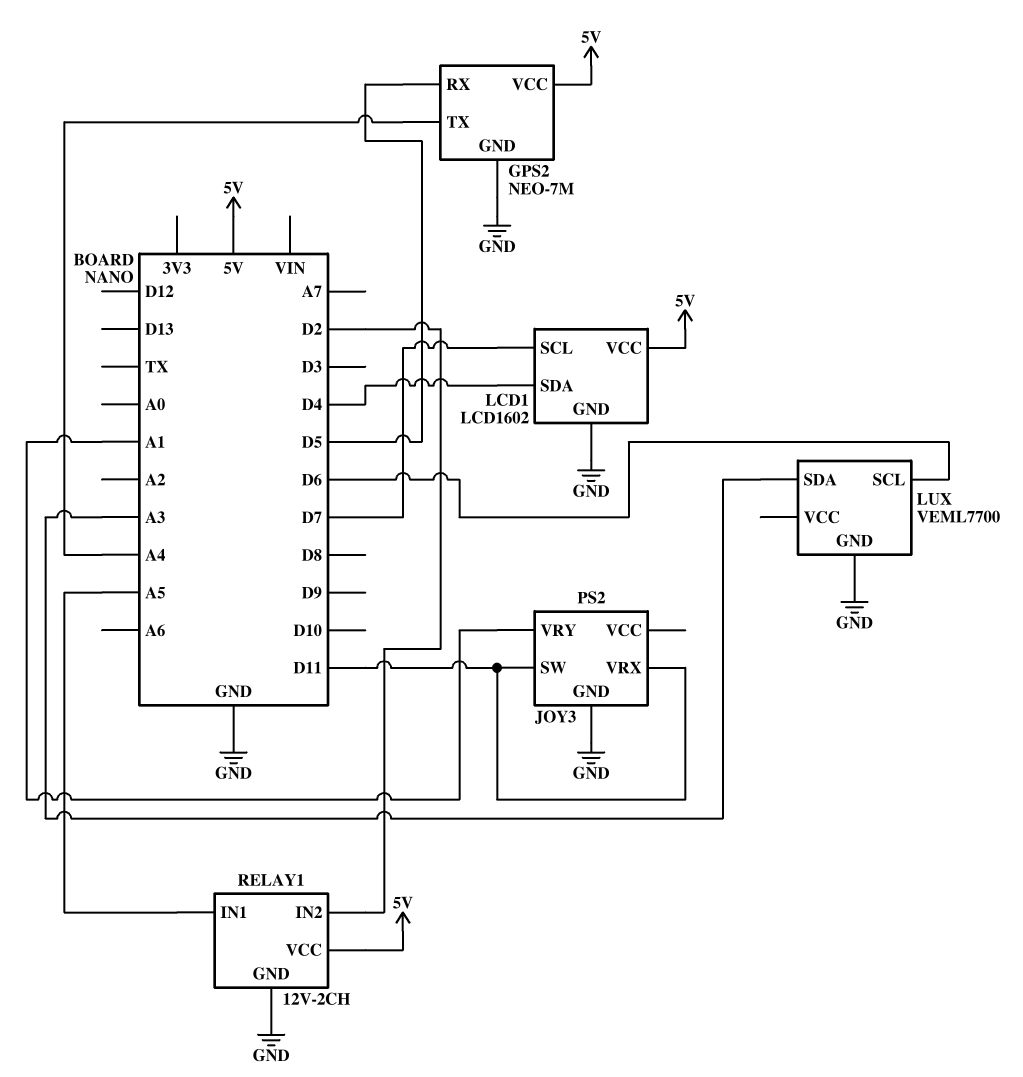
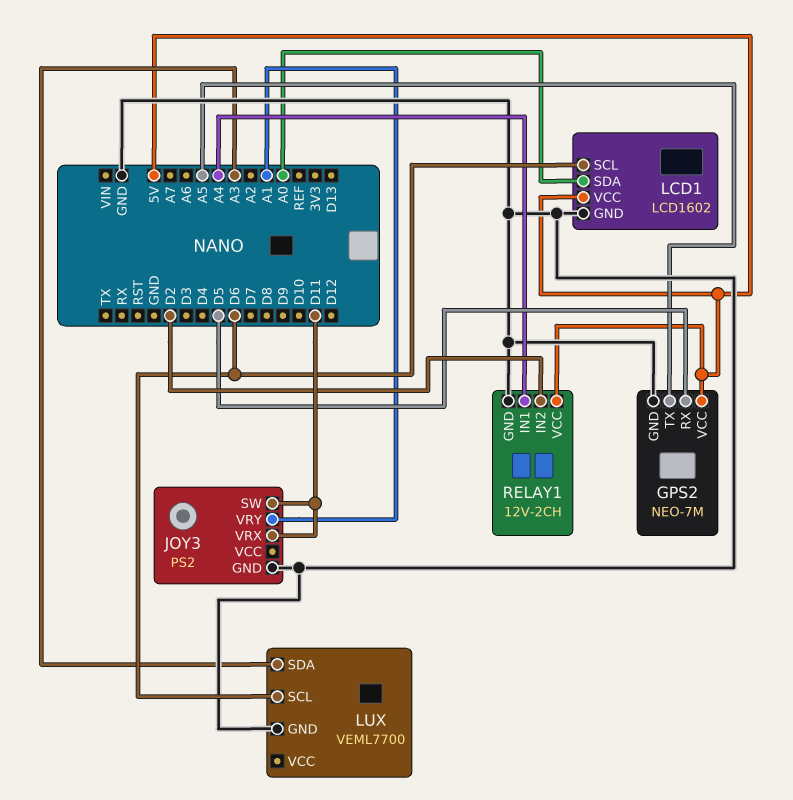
GPS2 pin TX: A4 -> A5
LCD1 pin SCL: D7 -> D6
LCD1 pin SDA: D4 -> A0
RELAY1 pin IN1: A5 -> A4

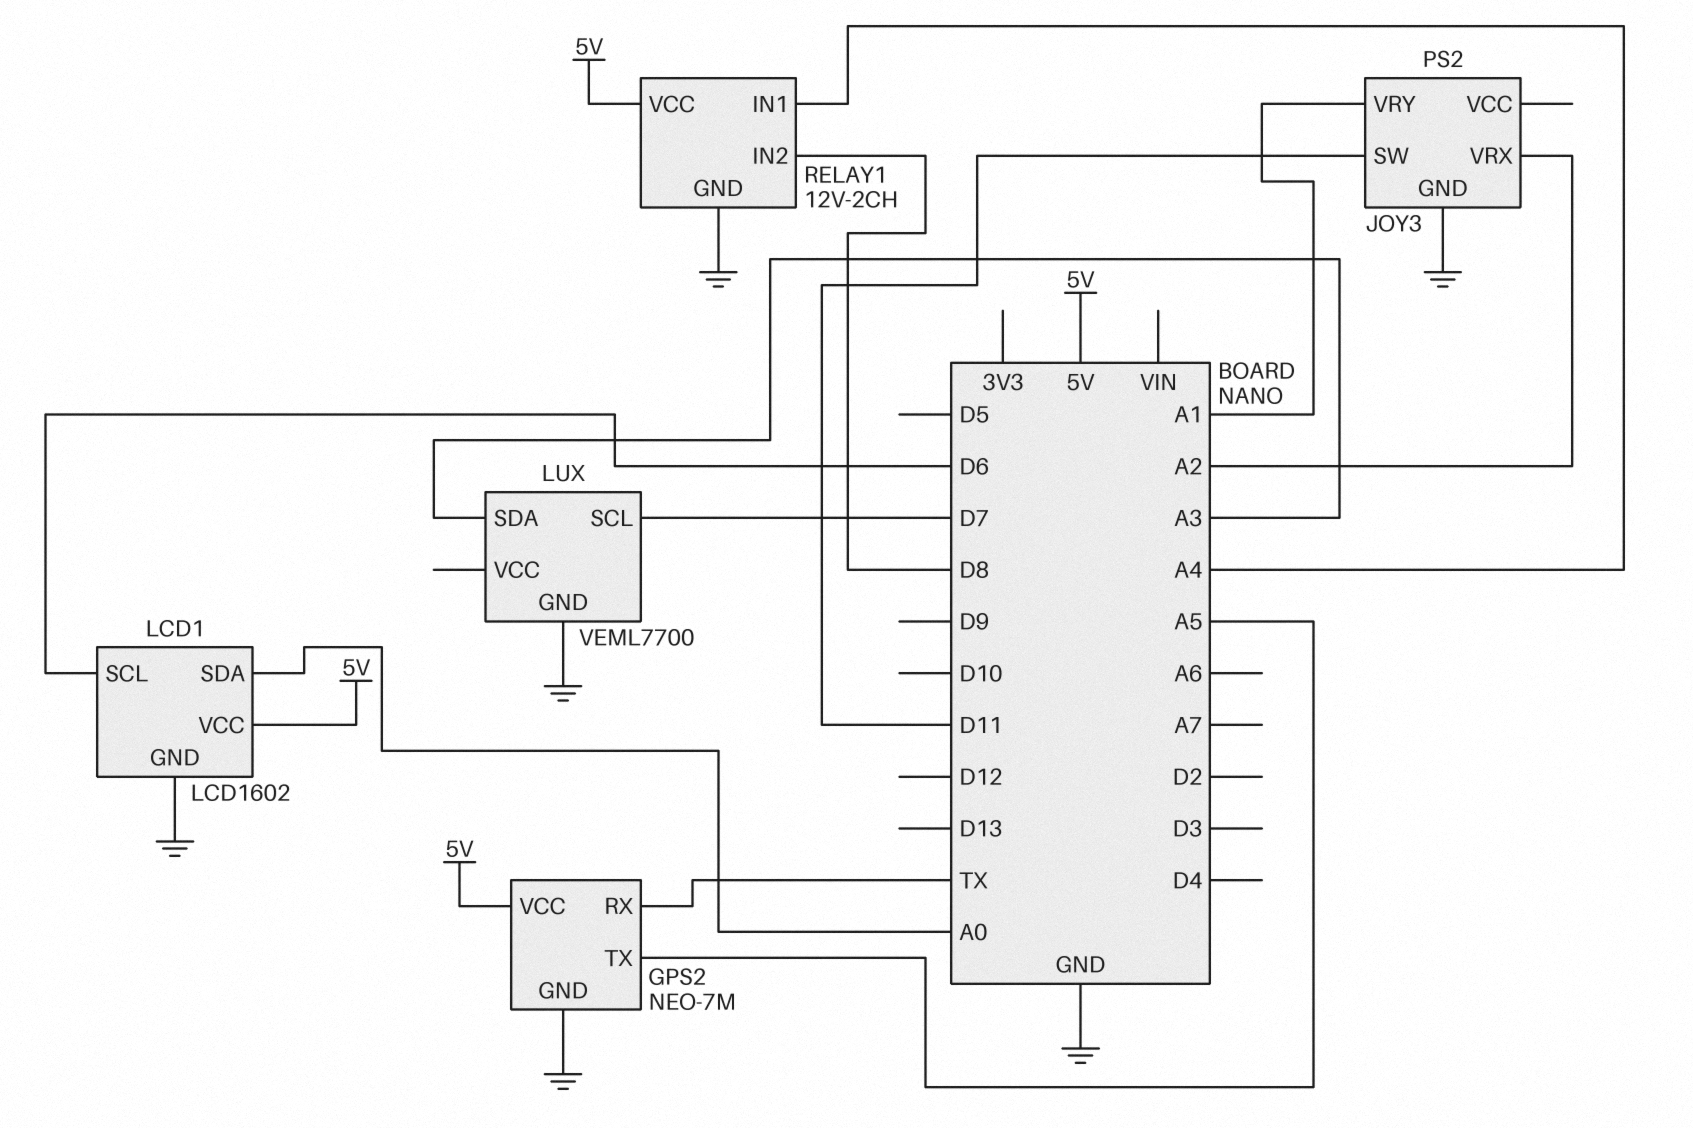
GPS2 pin RX: D5 -> TX
JOY3 pin VRX: D11 -> A2
LUX pin SCL: D6 -> D7
RELAY1 pin IN2: D2 -> D8

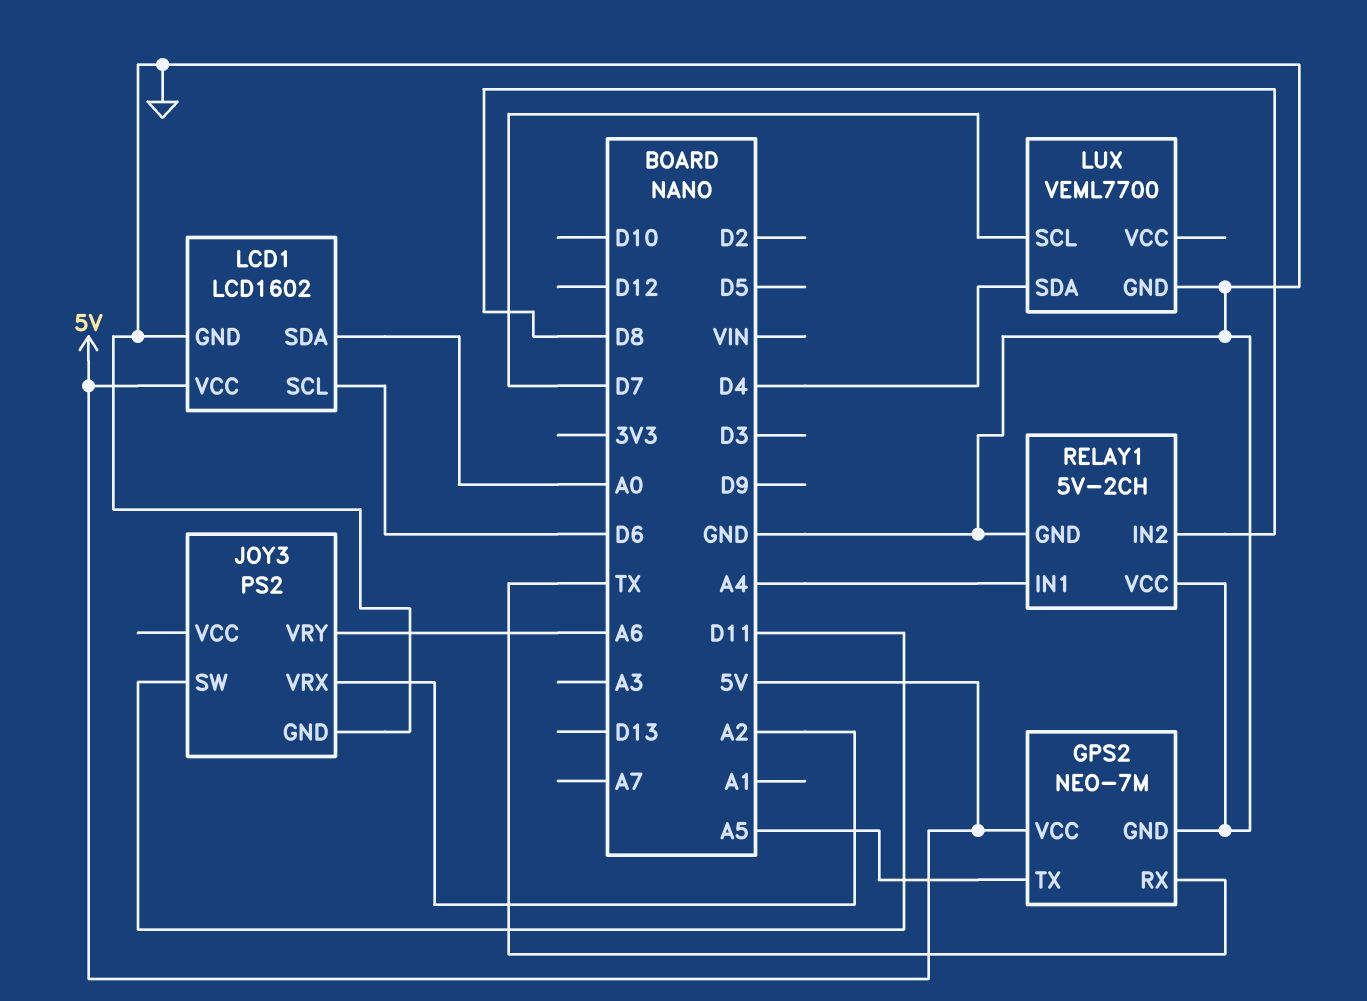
JOY3 pin VRY: A1 -> A6
LUX pin SDA: A3 -> D4
RELAY1: 12V-2CH -> 5V-2CH
RELAY1 pin VCC: 5V -> GND

